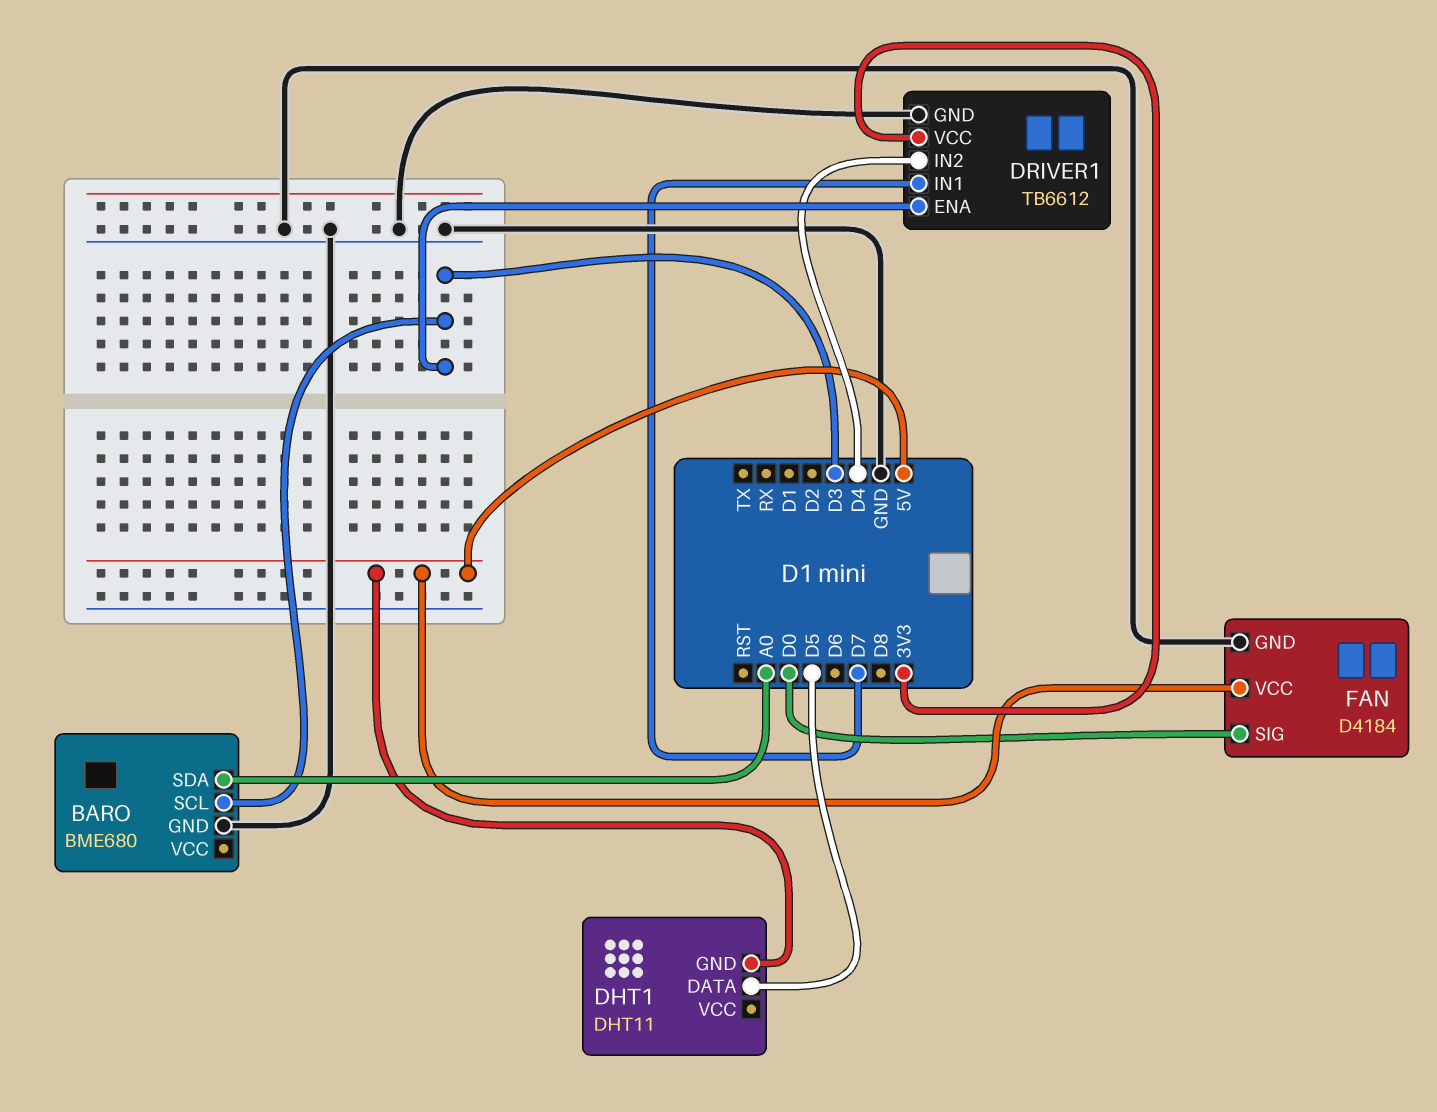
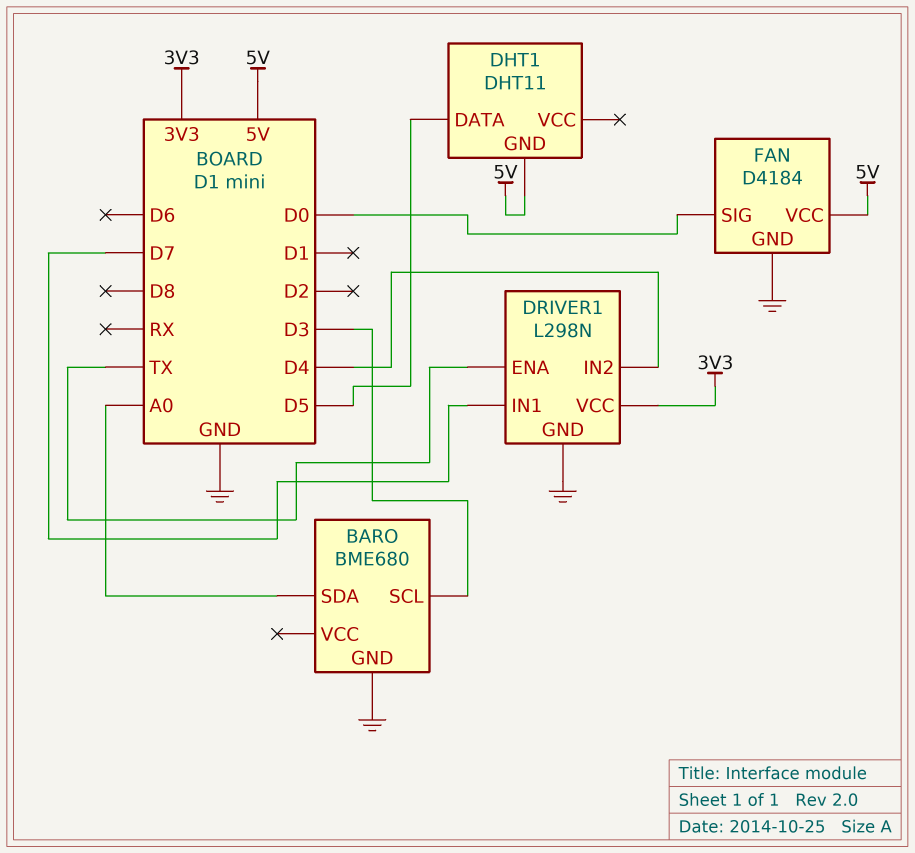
DRIVER1: TB6612 -> L298N
DRIVER1 pin ENA: D3 -> TX

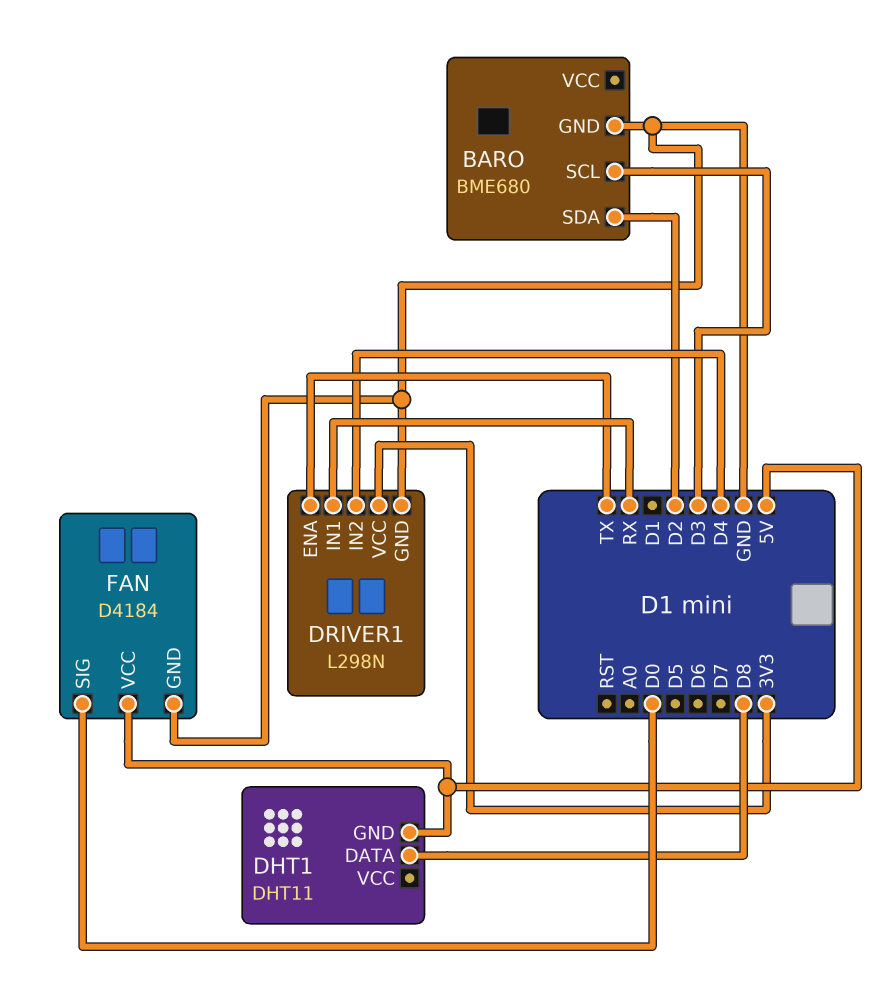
BARO pin SDA: A0 -> D2
DHT1 pin DATA: D5 -> D8
DRIVER1 pin IN1: D7 -> RX

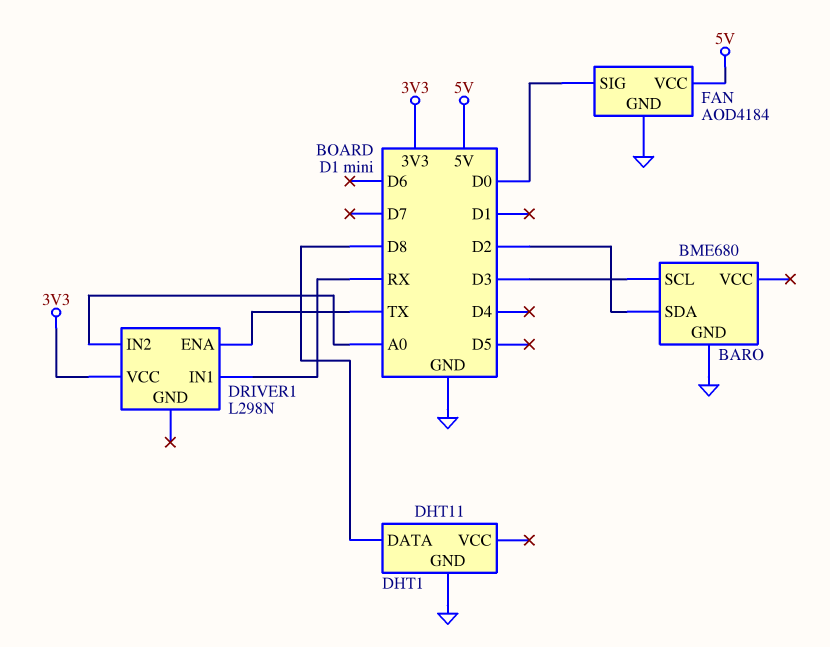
DHT1 pin GND: 5V -> GND
DRIVER1 pin GND: GND -> none
DRIVER1 pin IN2: D4 -> A0
FAN: D4184 -> AOD4184

